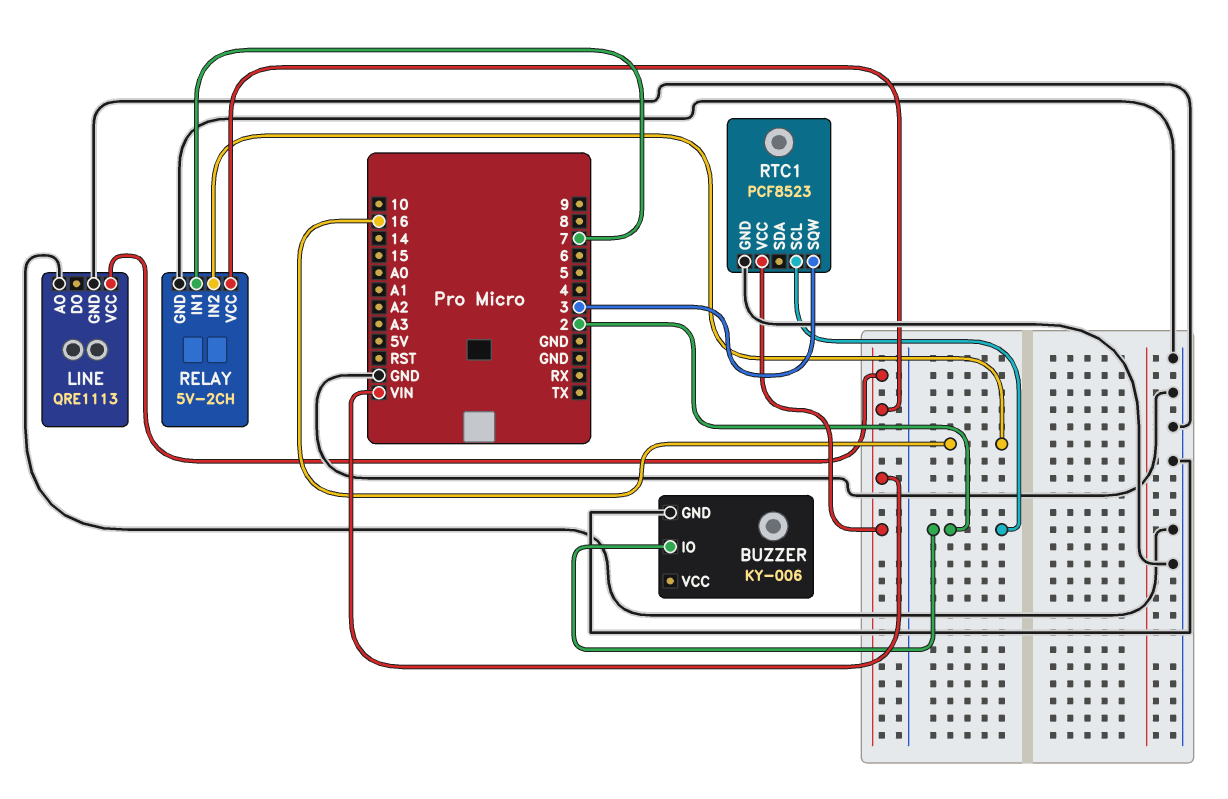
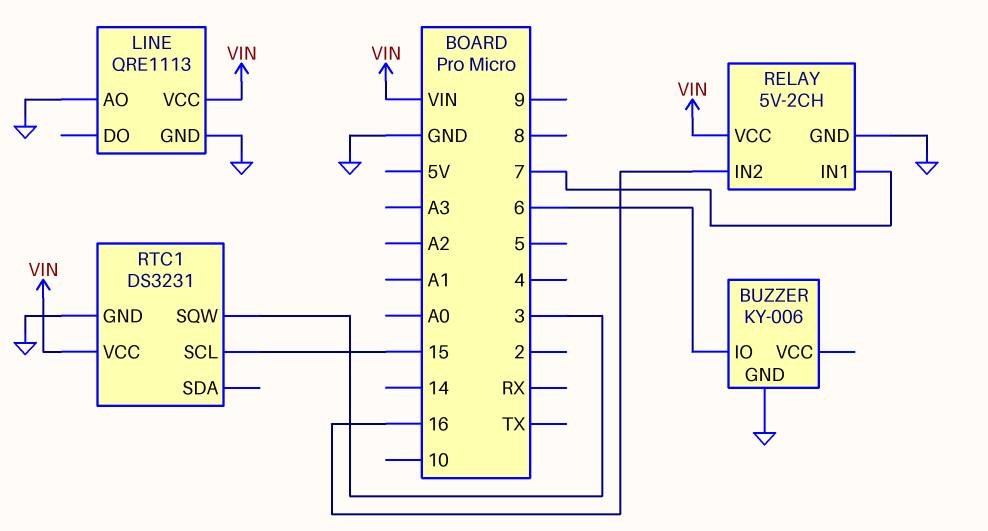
BUZZER pin IO: 2 -> 6
RTC1: PCF8523 -> DS3231
RTC1 pin SCL: 2 -> 15

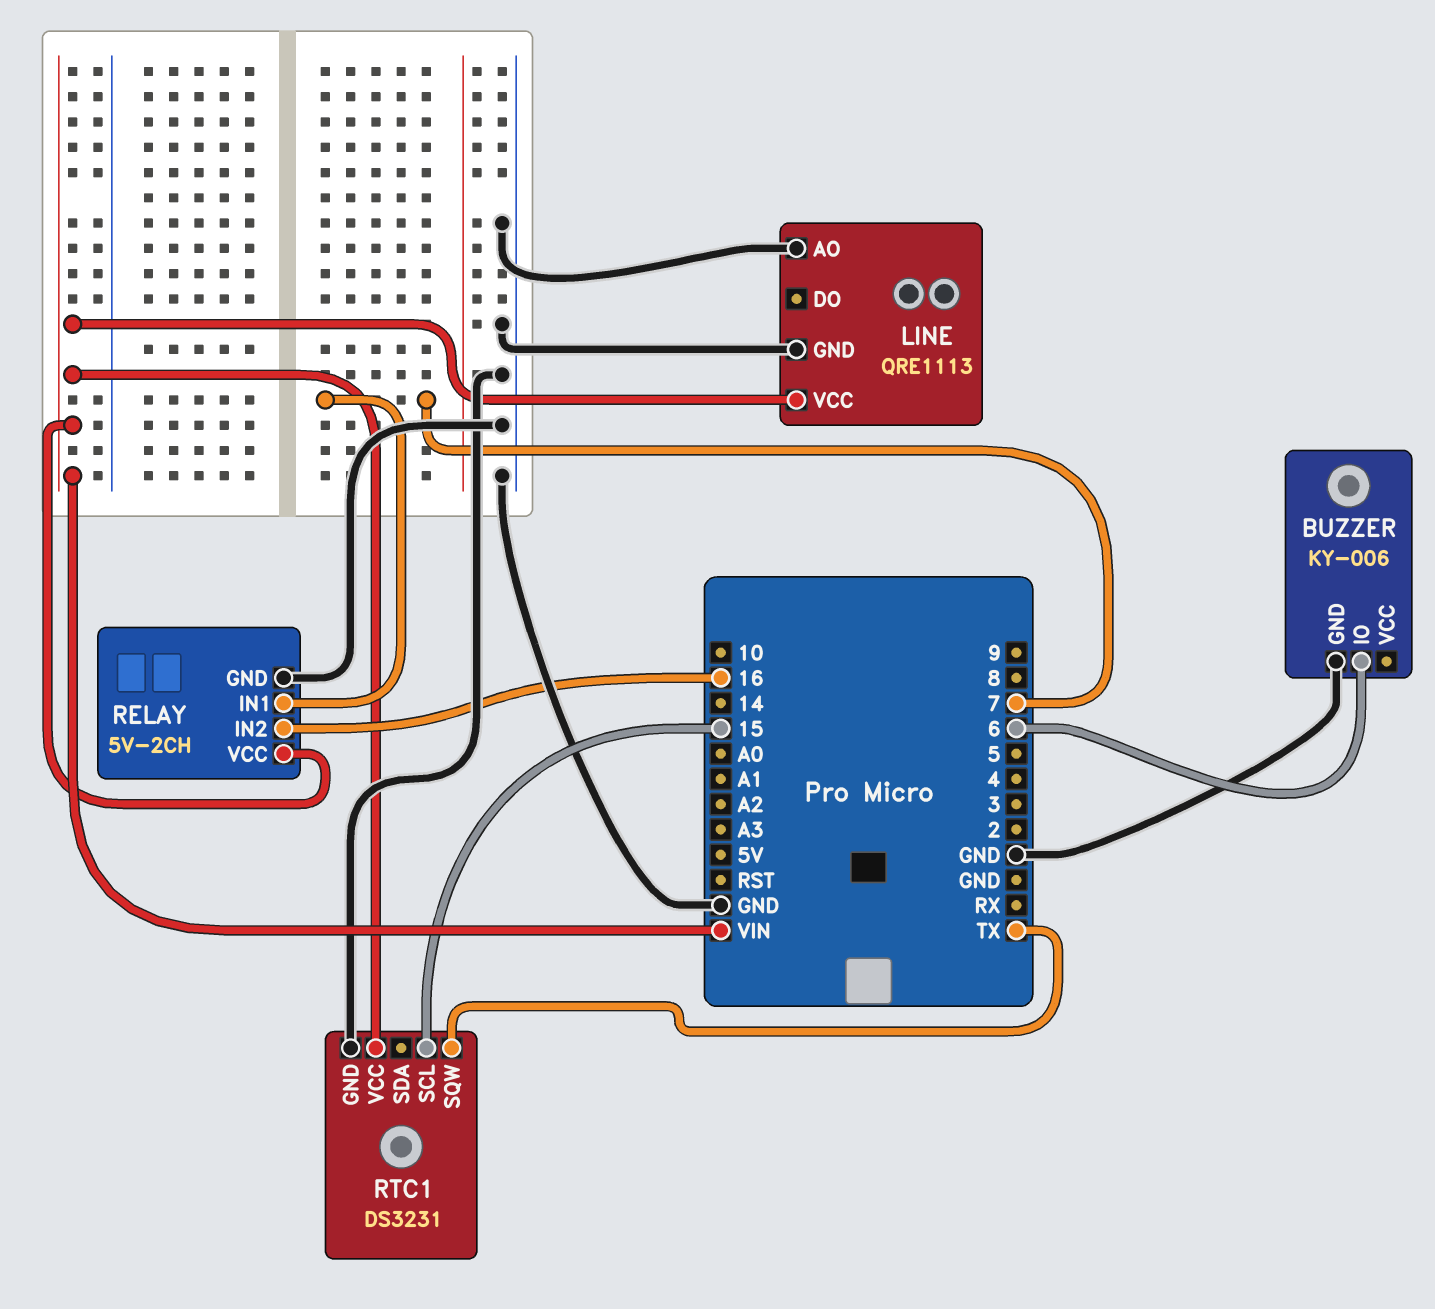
RTC1 pin SQW: 3 -> TX

